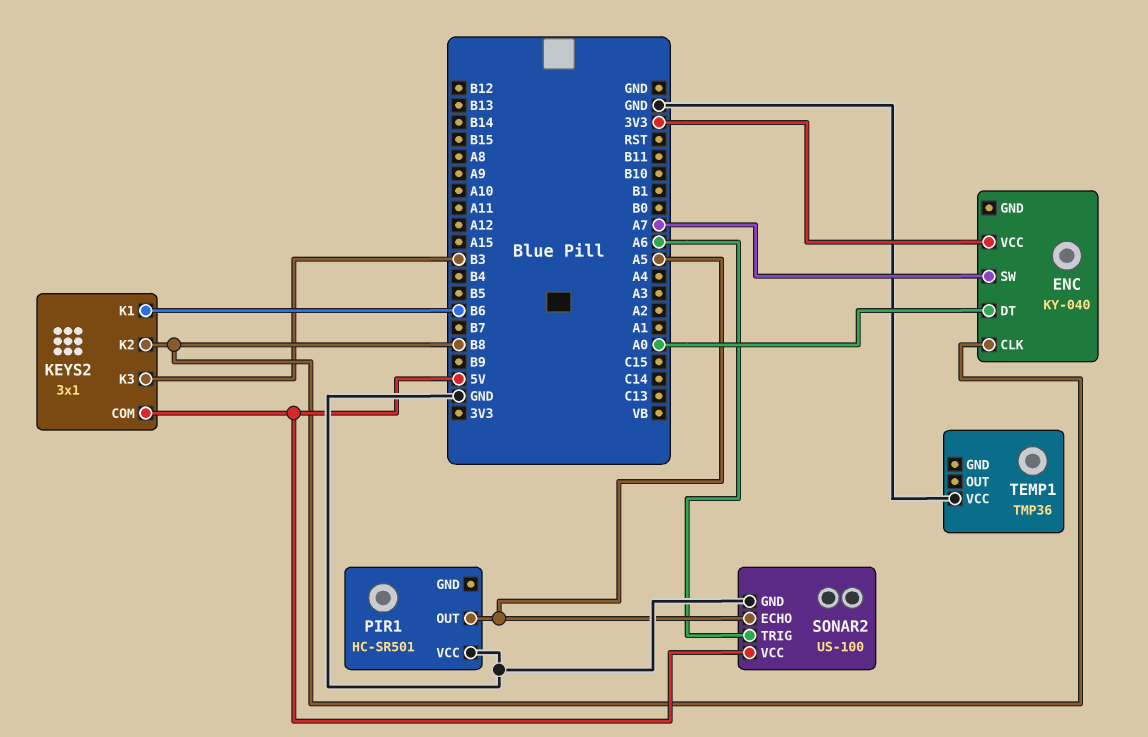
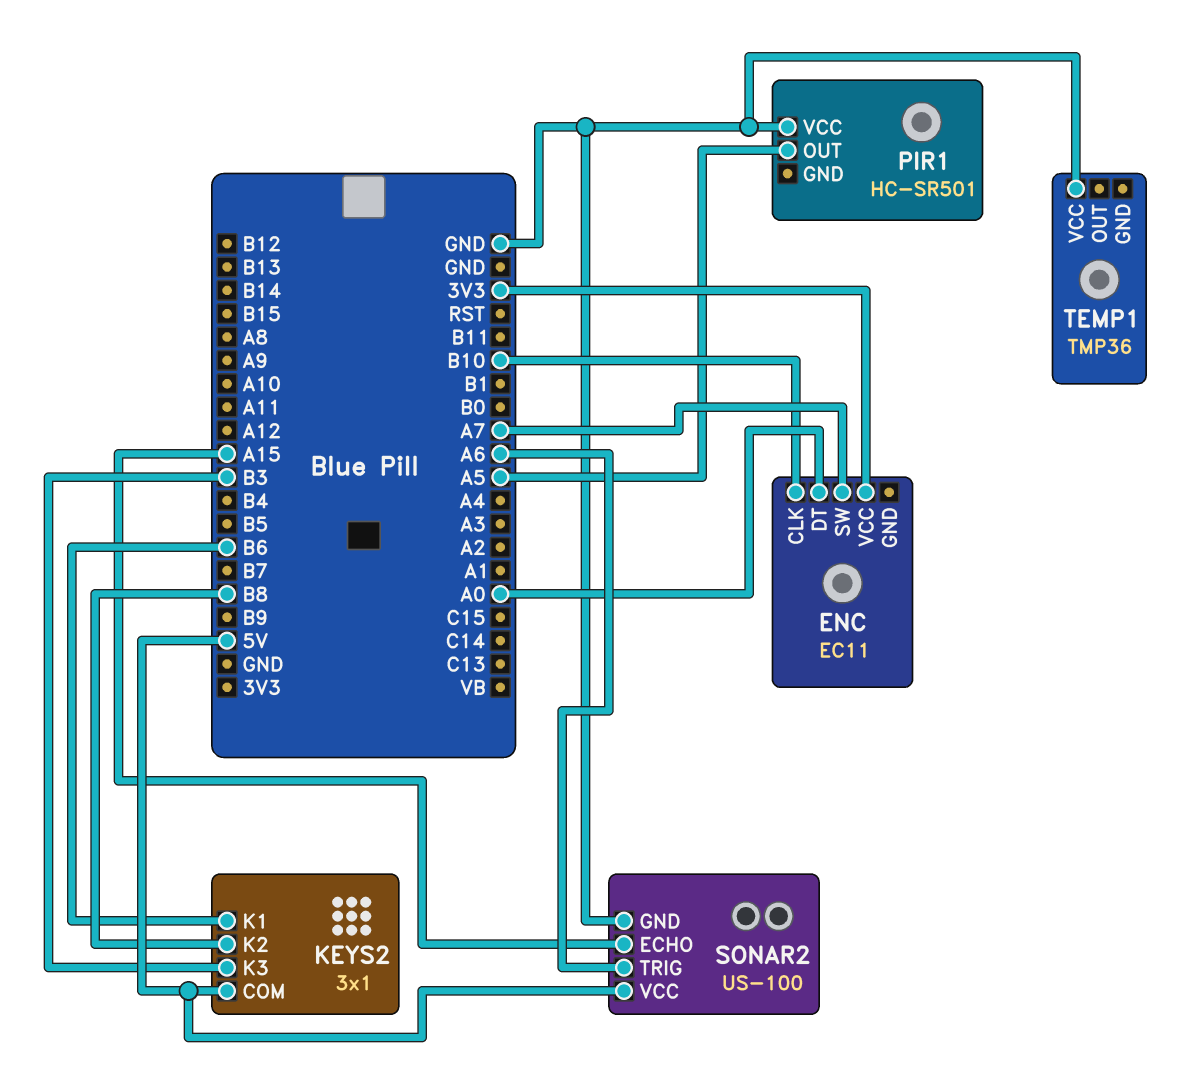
ENC: KY-040 -> EC11
ENC pin CLK: B8 -> B10
SONAR2 pin ECHO: A5 -> A15

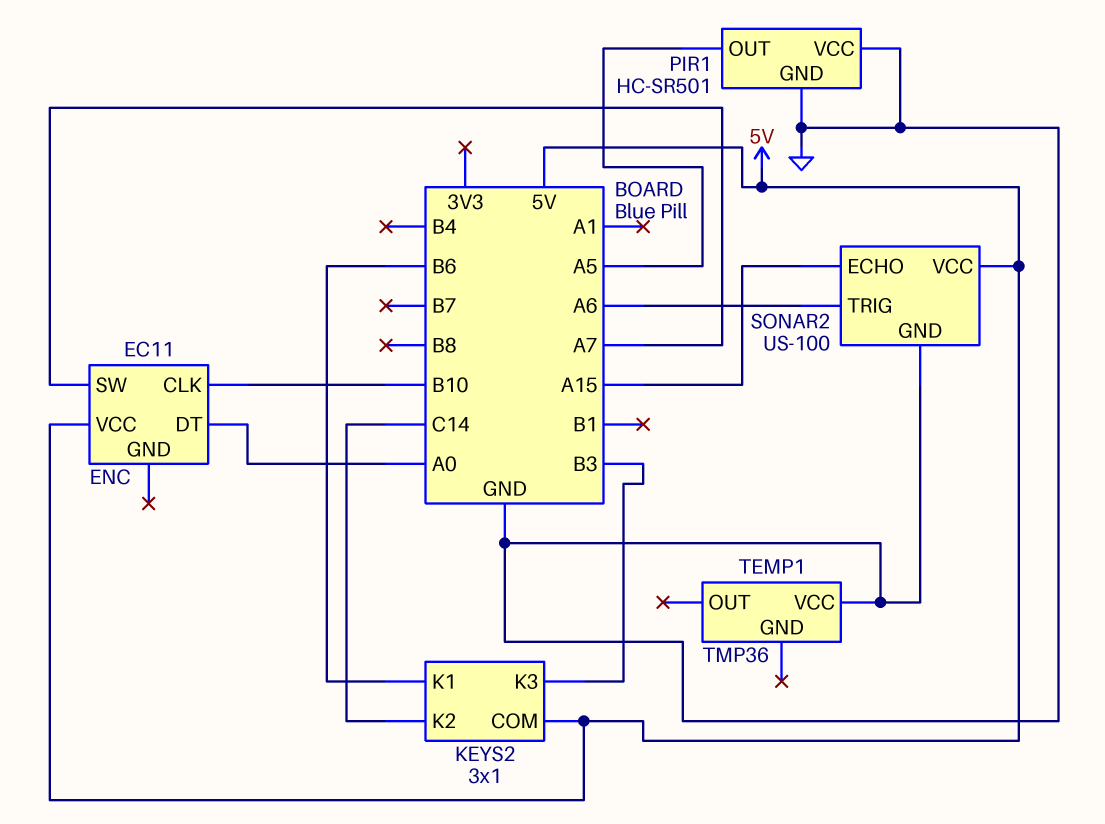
ENC pin VCC: 3V3 -> 5V
KEYS2 pin K2: B8 -> C14
PIR1 pin GND: none -> GND

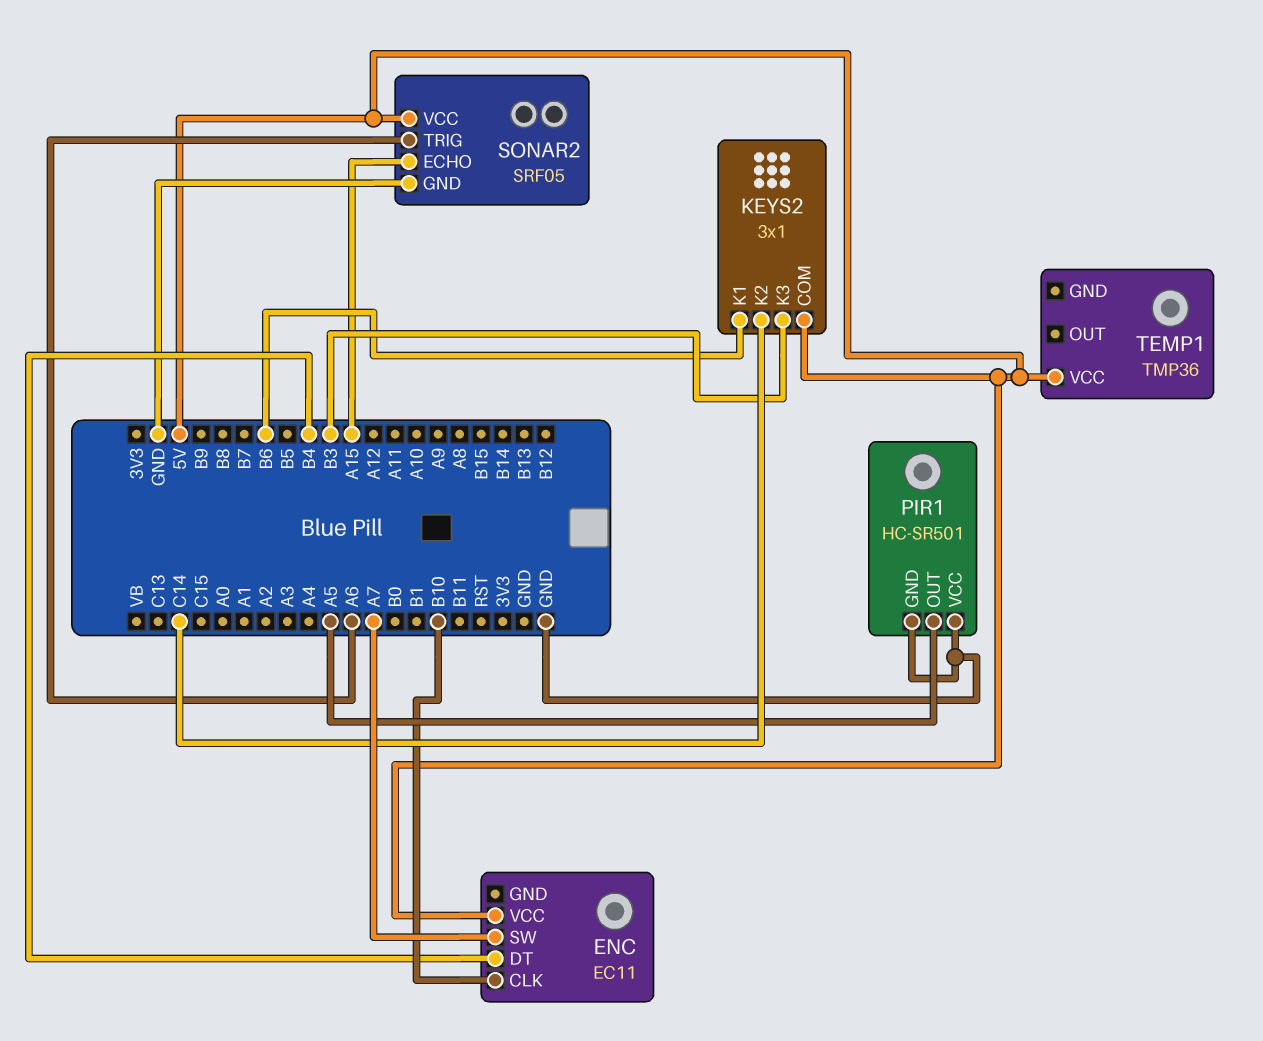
ENC pin DT: A0 -> B4
SONAR2: US-100 -> SRF05
TEMP1 pin VCC: GND -> 5V

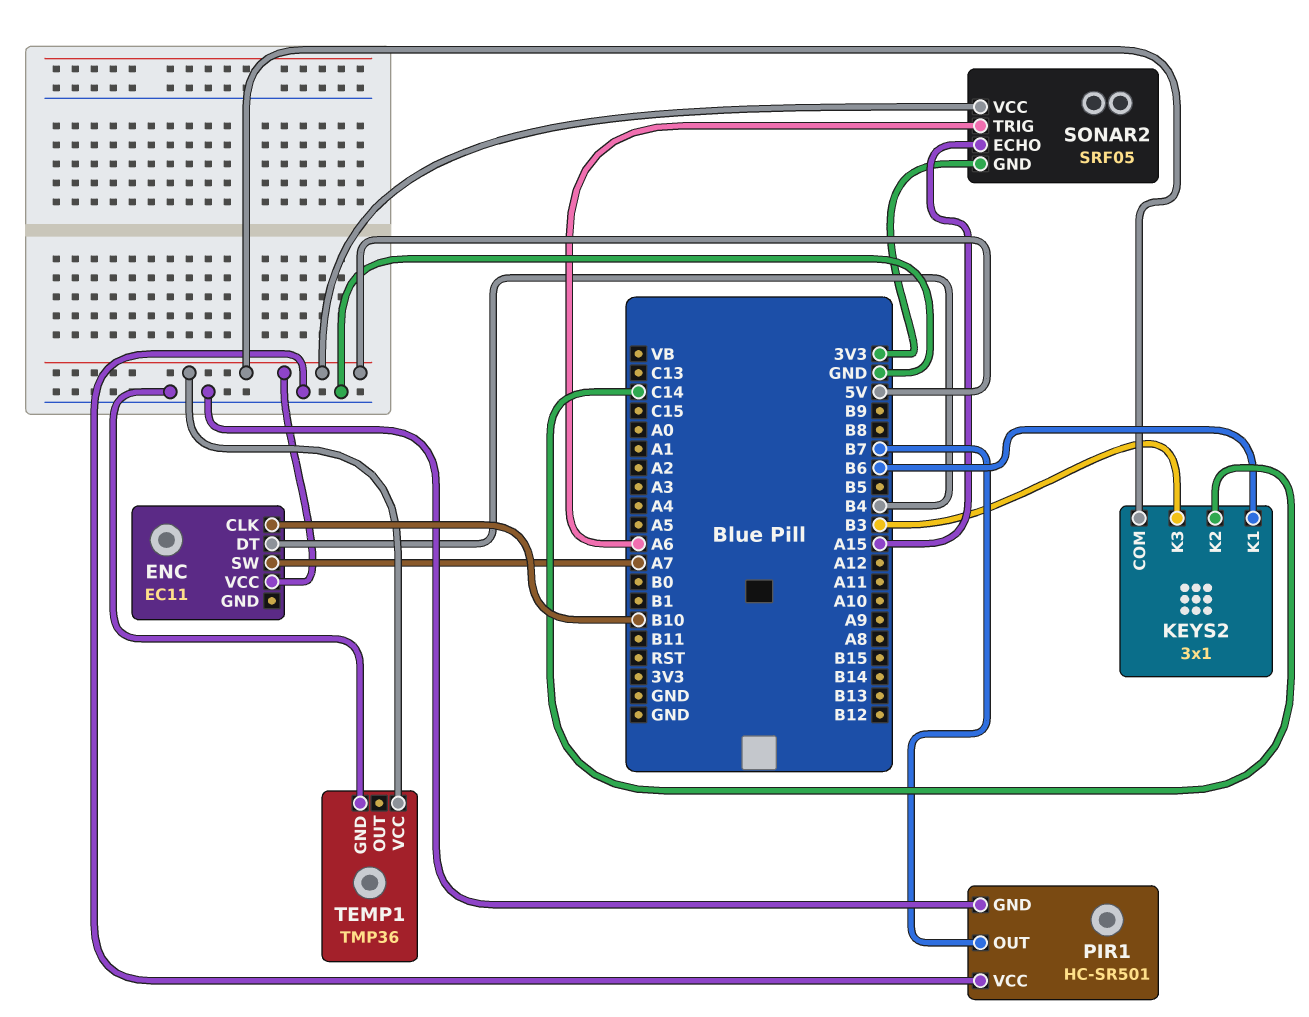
PIR1 pin OUT: A5 -> B7
SONAR2 pin GND: GND -> 3V3
TEMP1 pin GND: none -> GND

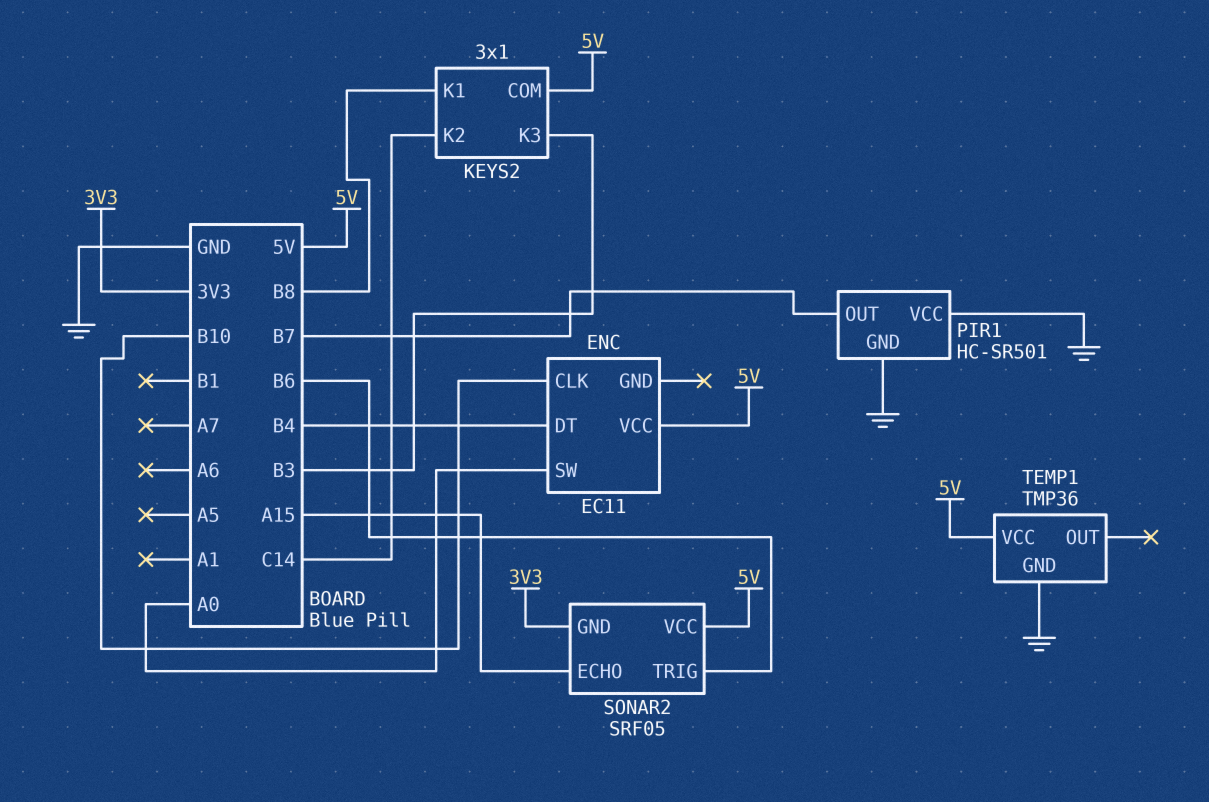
ENC pin SW: A7 -> A0
KEYS2 pin K1: B6 -> B8
SONAR2 pin TRIG: A6 -> B6

